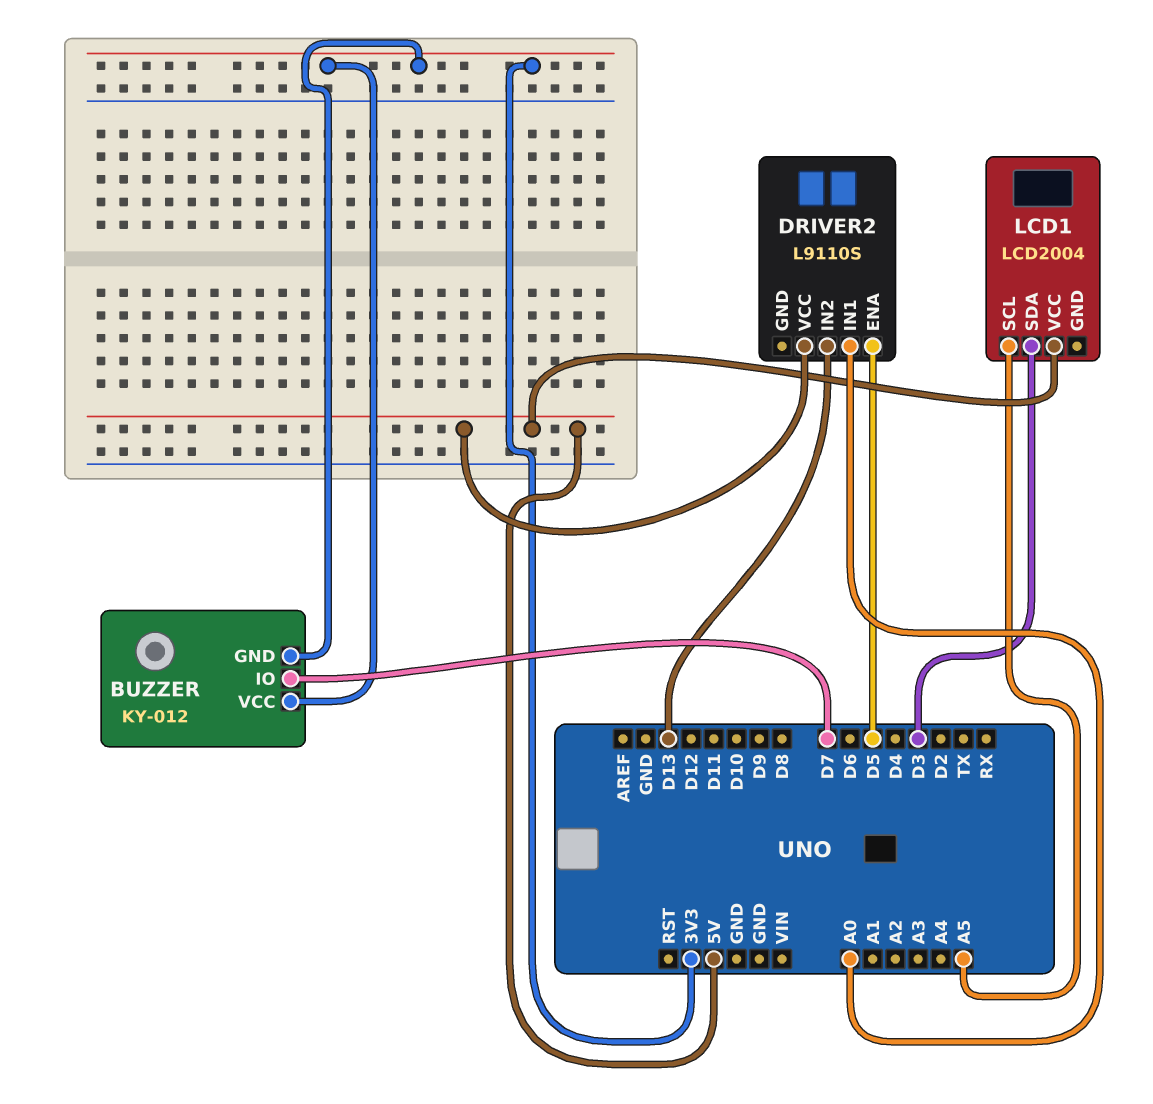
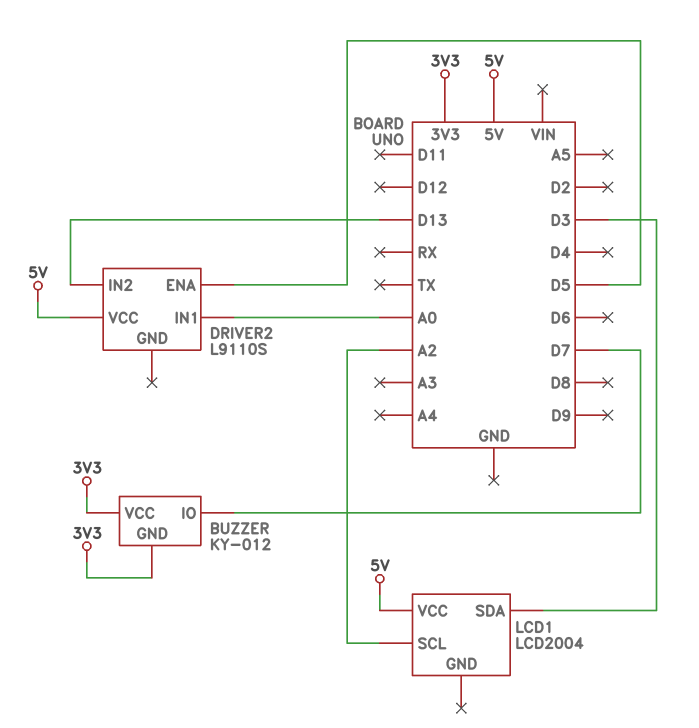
LCD1 pin SCL: A5 -> A2

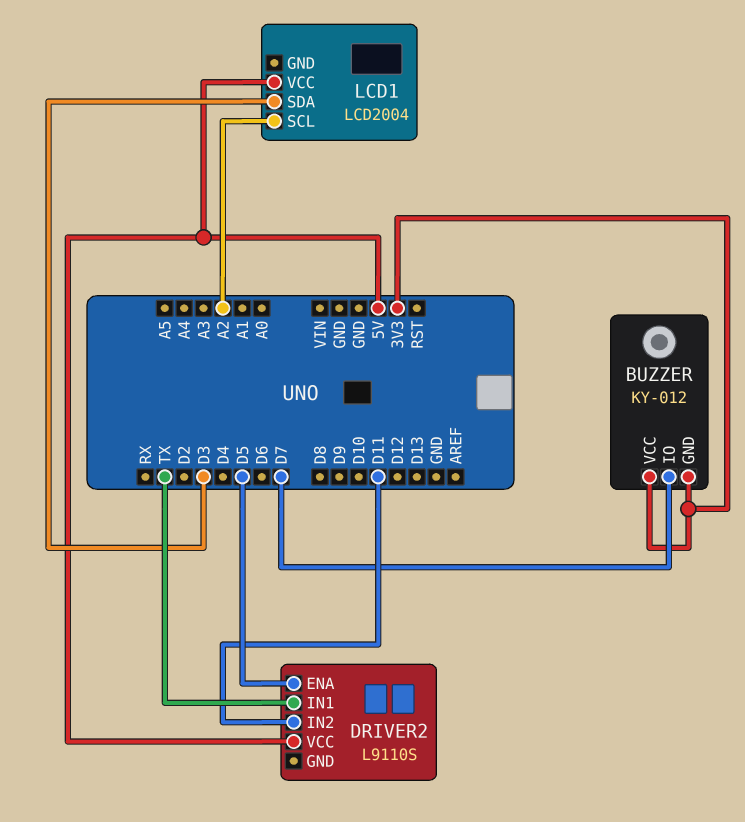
DRIVER2 pin IN1: A0 -> TX
DRIVER2 pin IN2: D13 -> D11

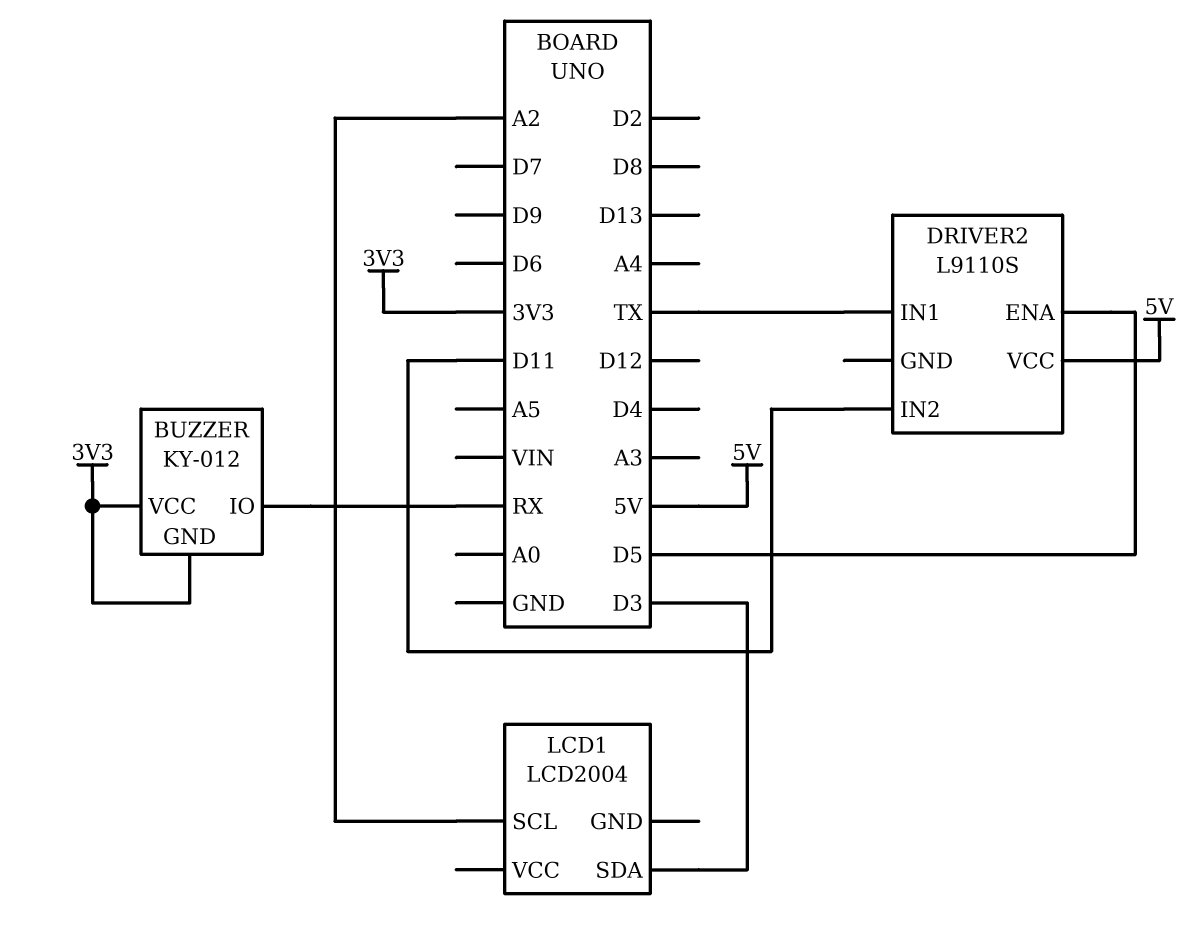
BUZZER pin IO: D7 -> RX
LCD1 pin VCC: 5V -> none

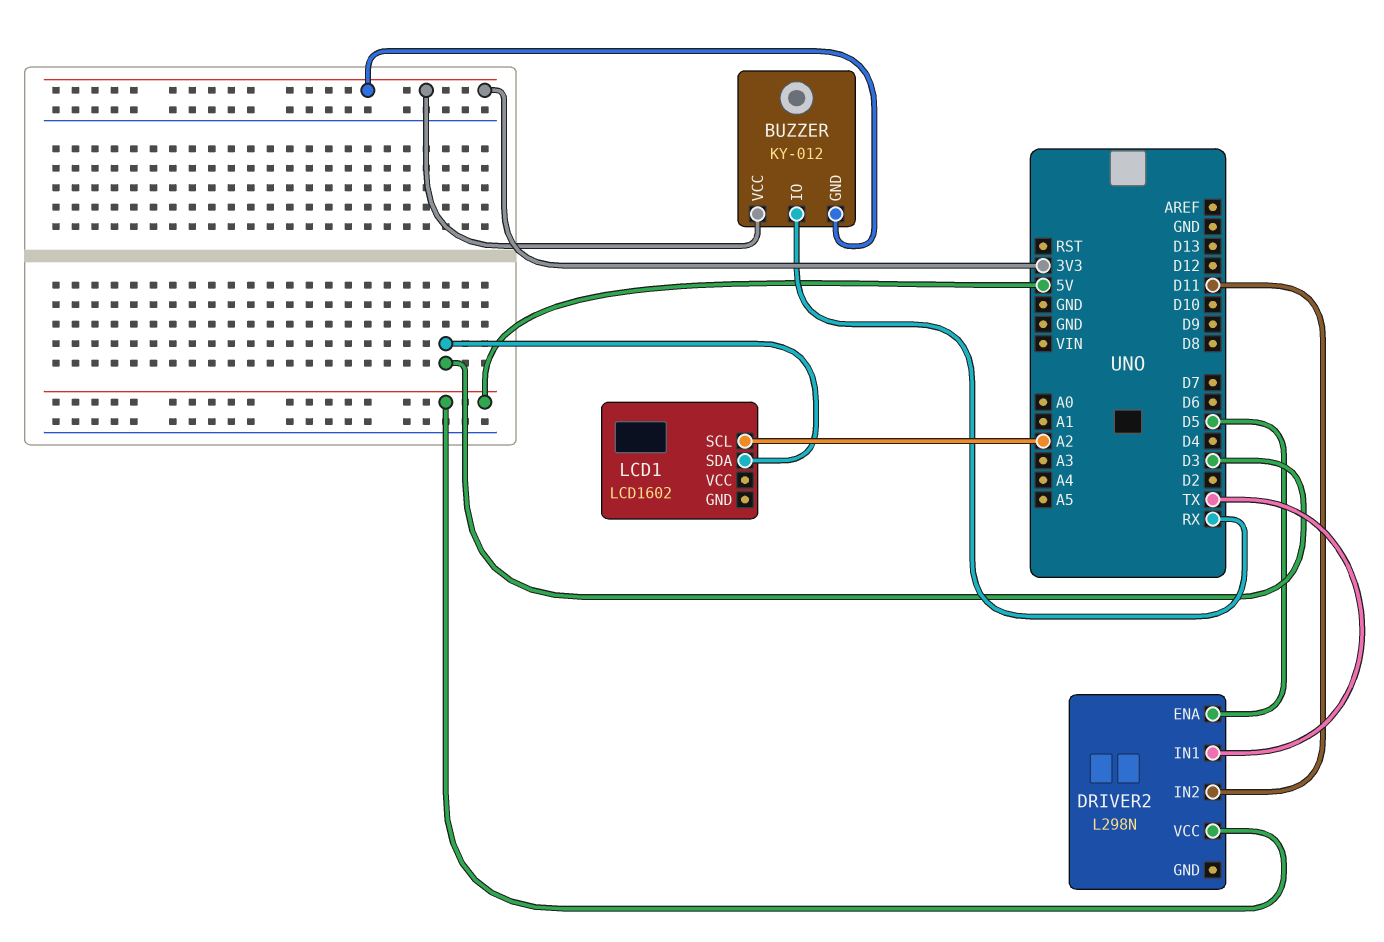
DRIVER2: L9110S -> L298N
LCD1: LCD2004 -> LCD1602

